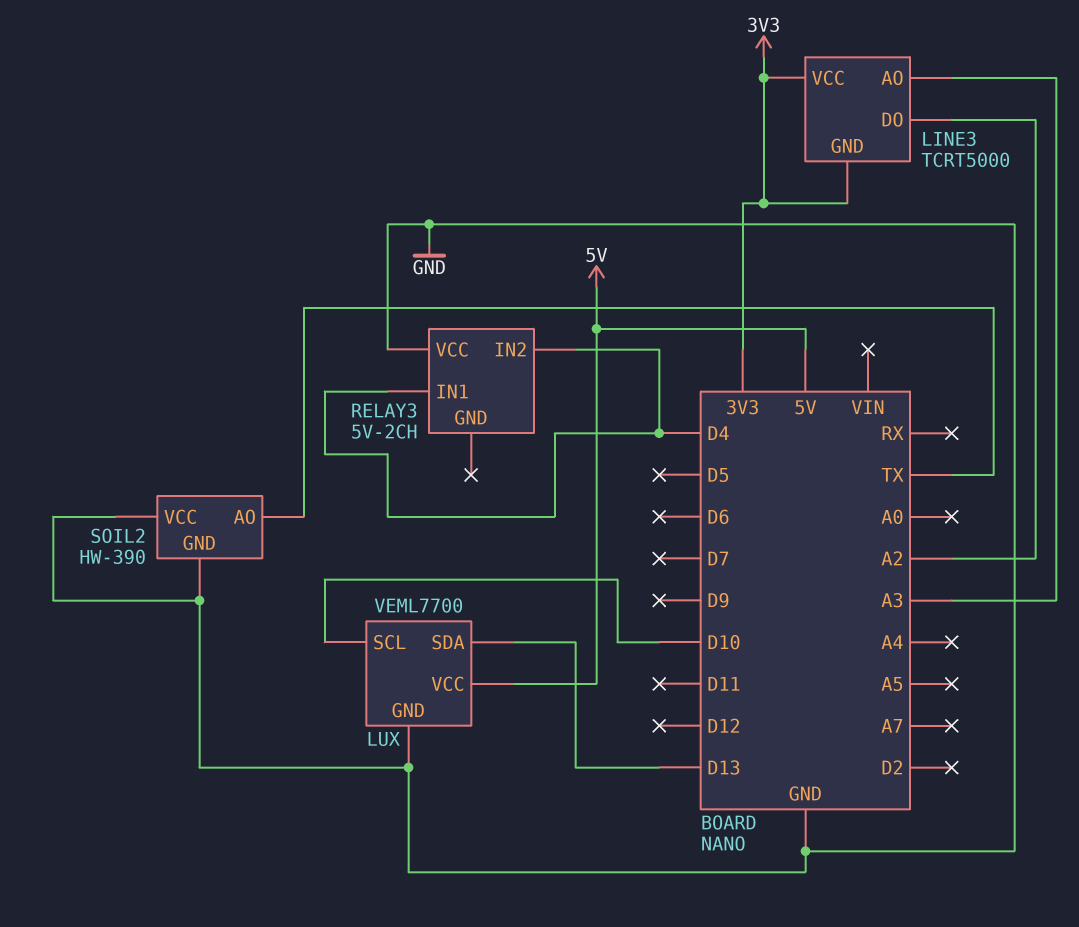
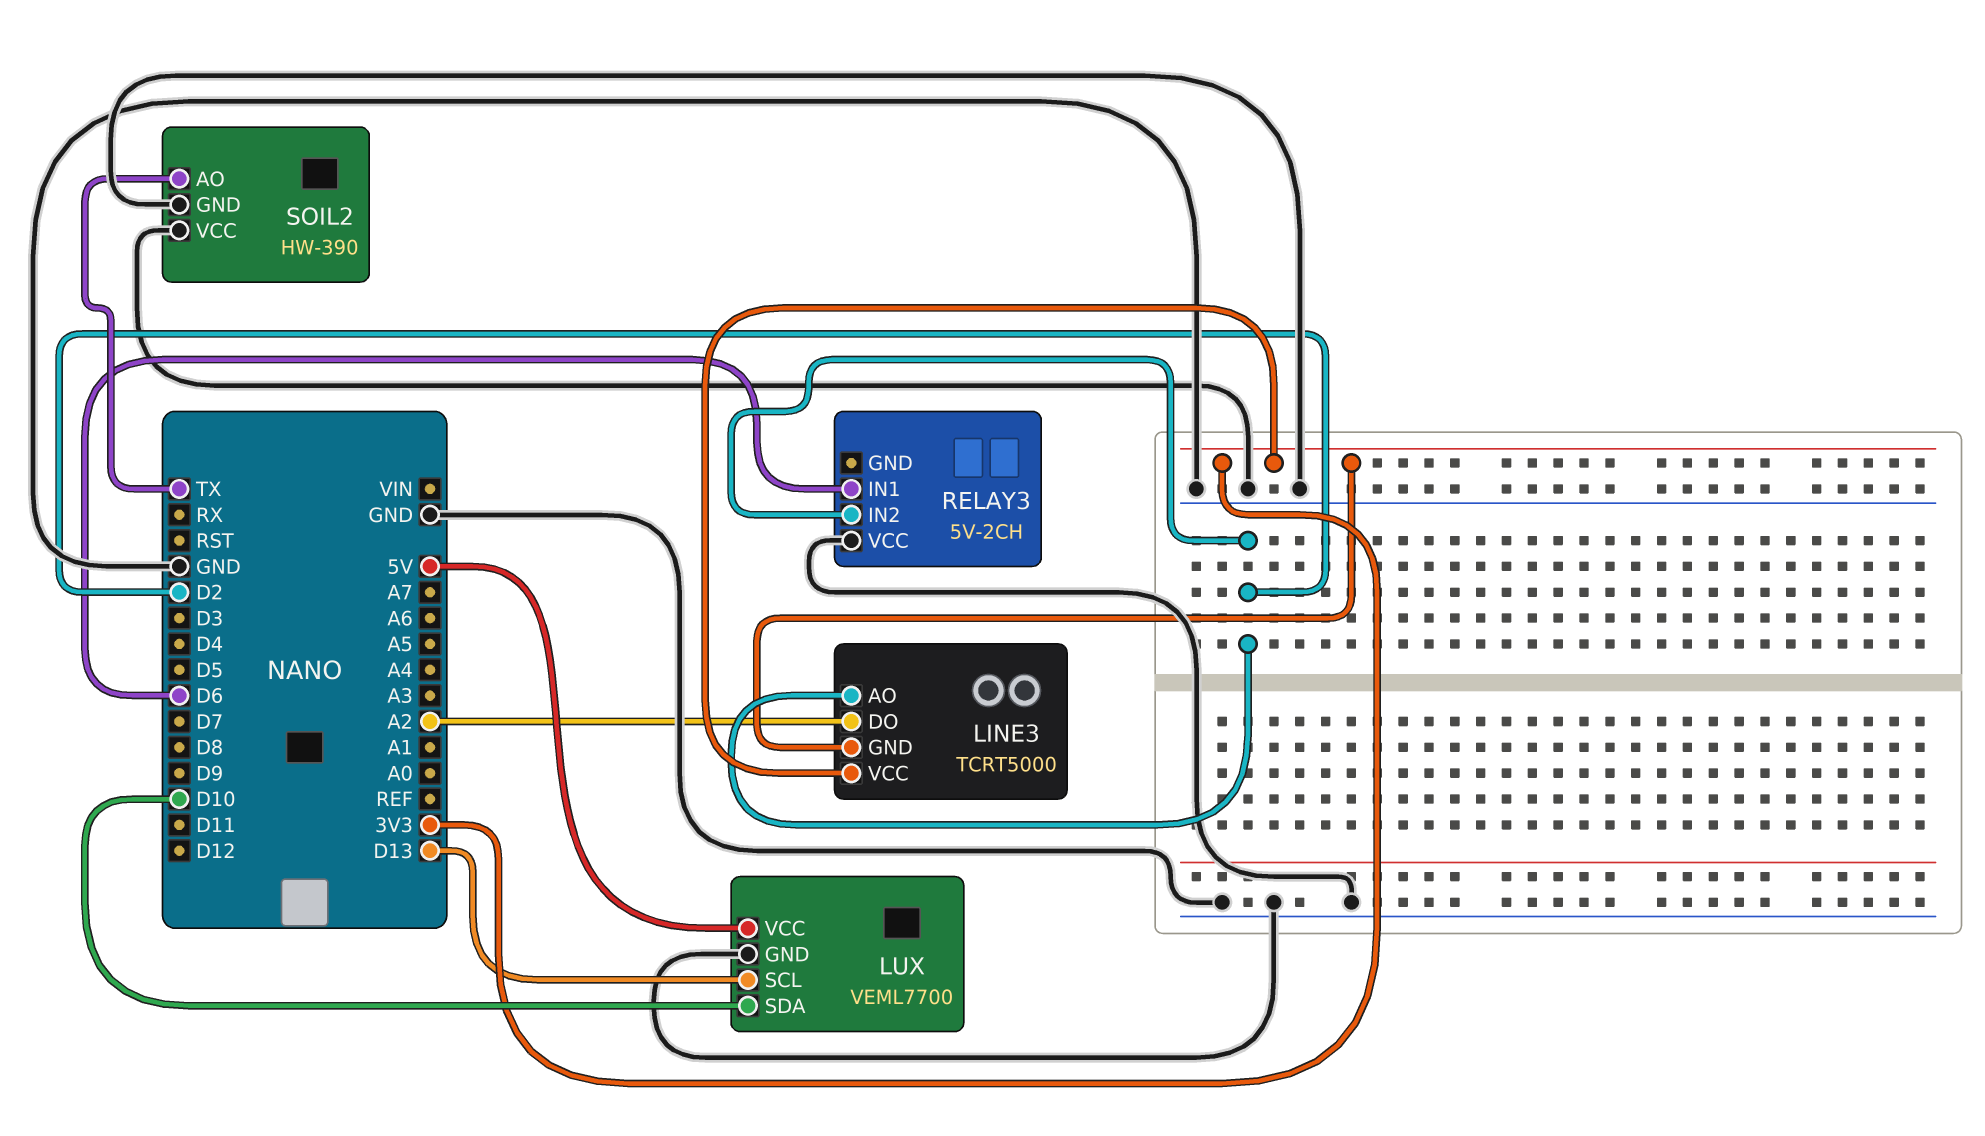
LINE3 pin AO: A3 -> D2
LUX pin SCL: D10 -> D13
LUX pin SDA: D13 -> D10
RELAY3 pin IN1: D4 -> D6
RELAY3 pin IN2: D4 -> D2

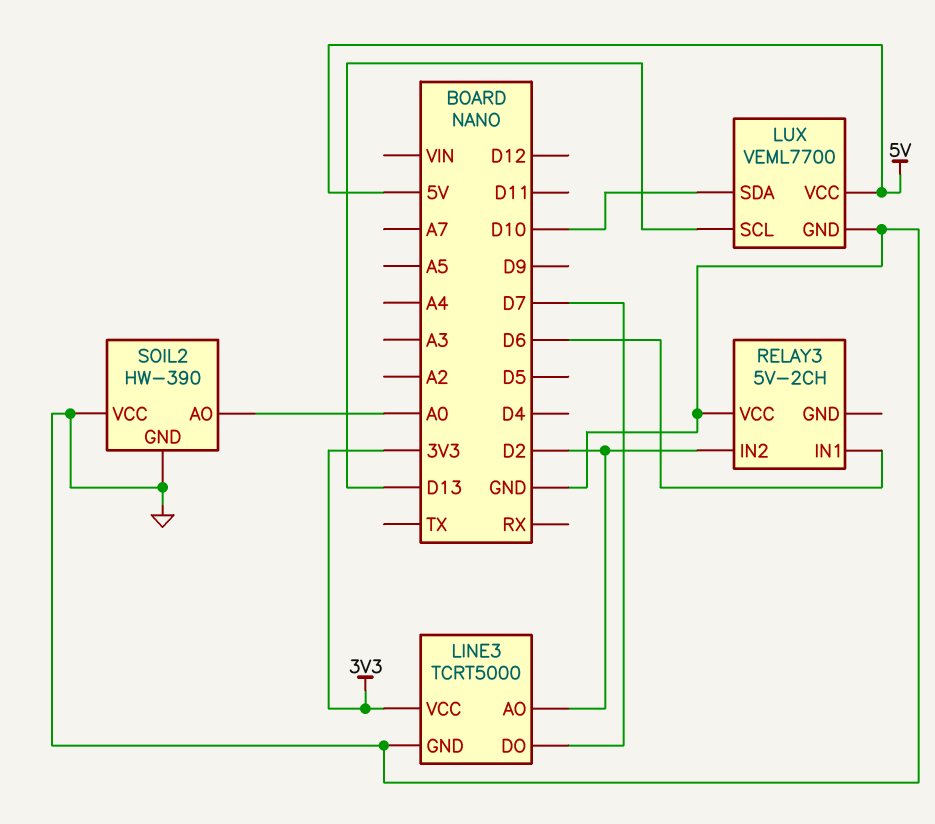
LINE3 pin DO: A2 -> D7
LINE3 pin GND: 3V3 -> GND
SOIL2 pin AO: TX -> A0

